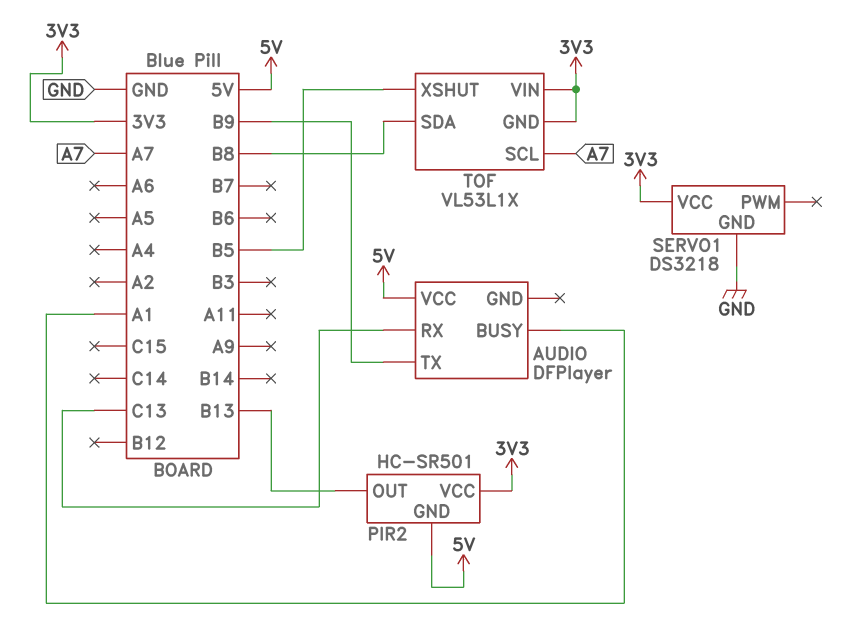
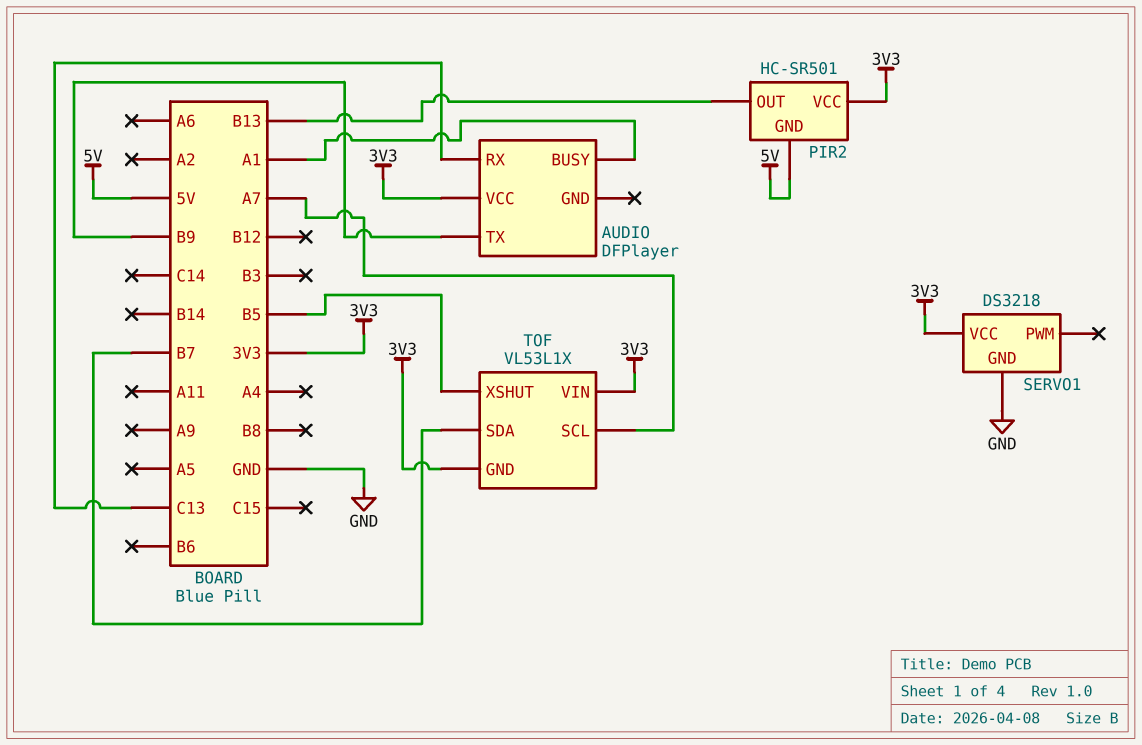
AUDIO pin VCC: 5V -> 3V3
TOF pin SDA: B8 -> B7

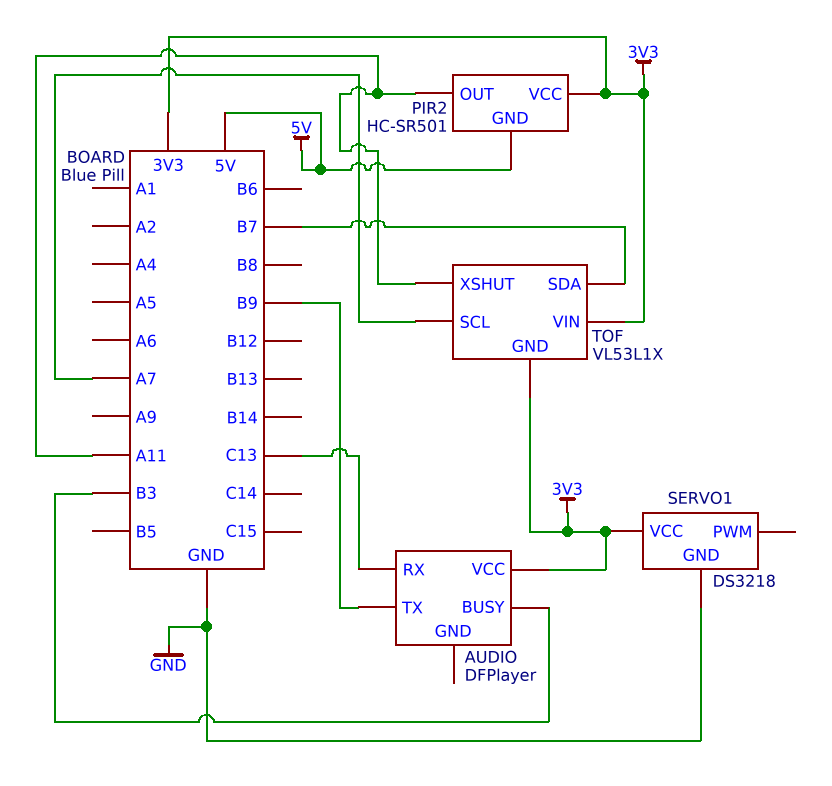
AUDIO pin BUSY: A1 -> B3
PIR2 pin OUT: B13 -> A11
TOF pin XSHUT: B5 -> A11

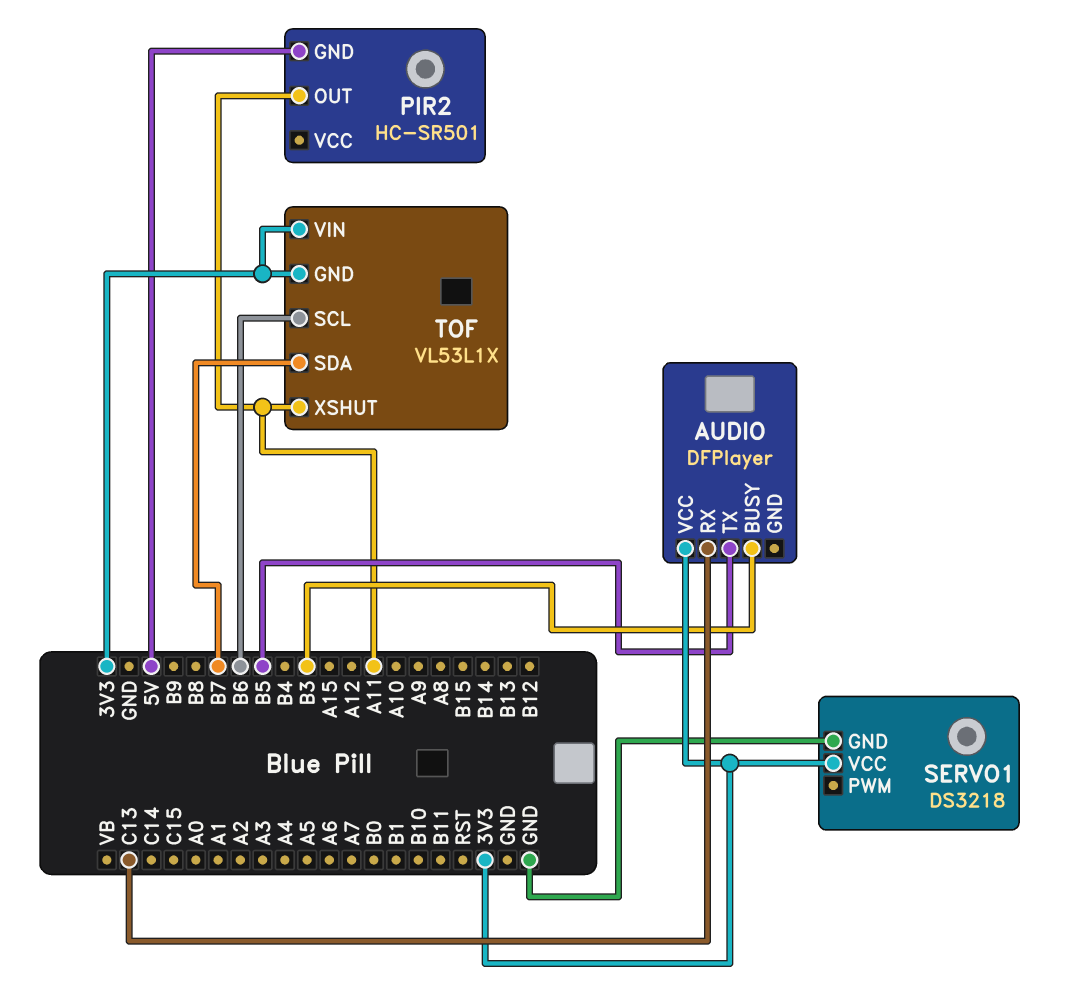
AUDIO pin TX: B9 -> B5
PIR2 pin VCC: 3V3 -> none
TOF pin SCL: A7 -> B6

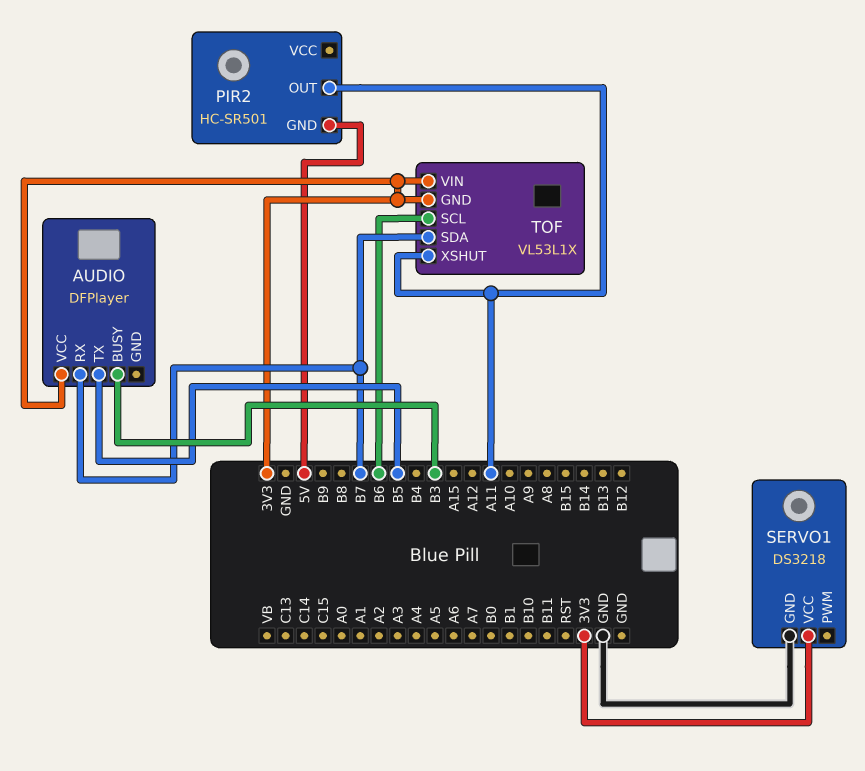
AUDIO pin RX: C13 -> B7

